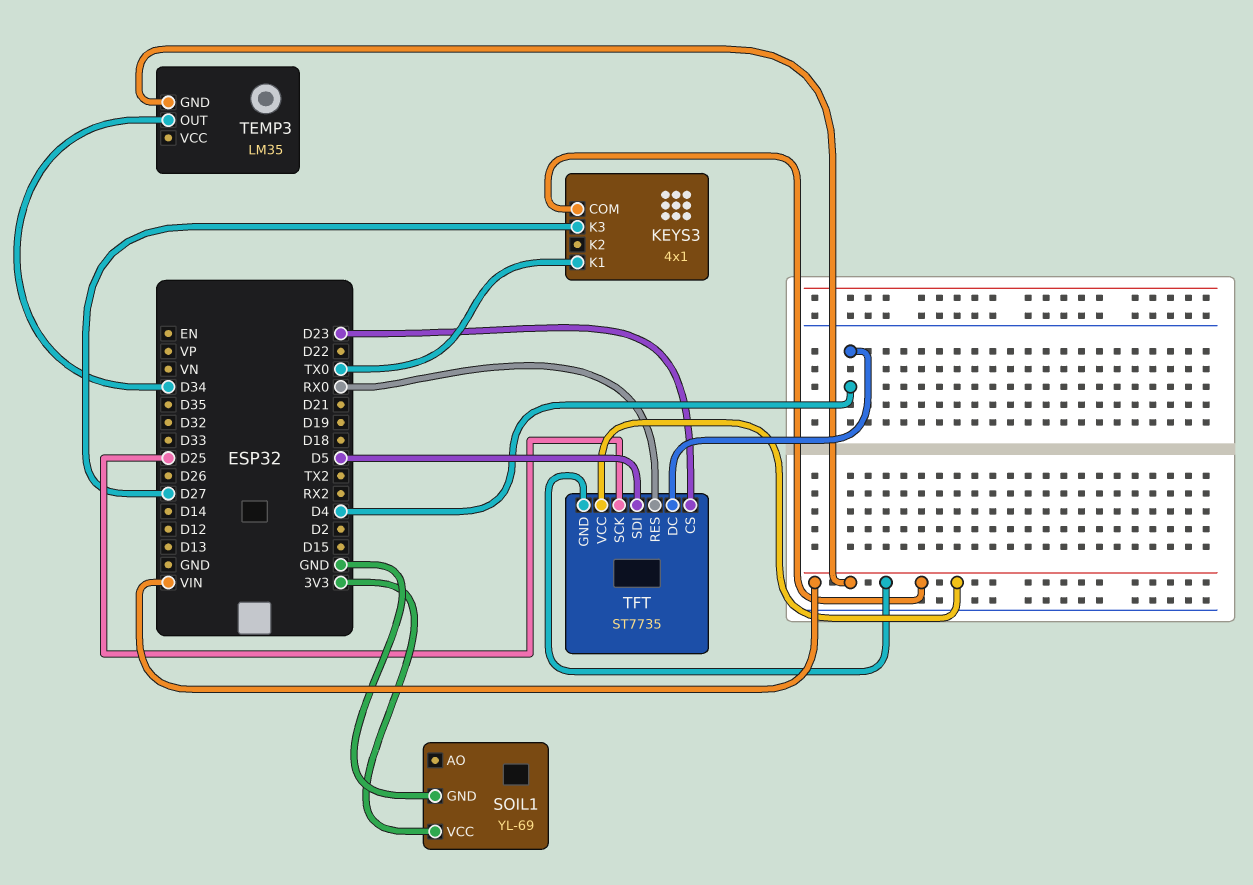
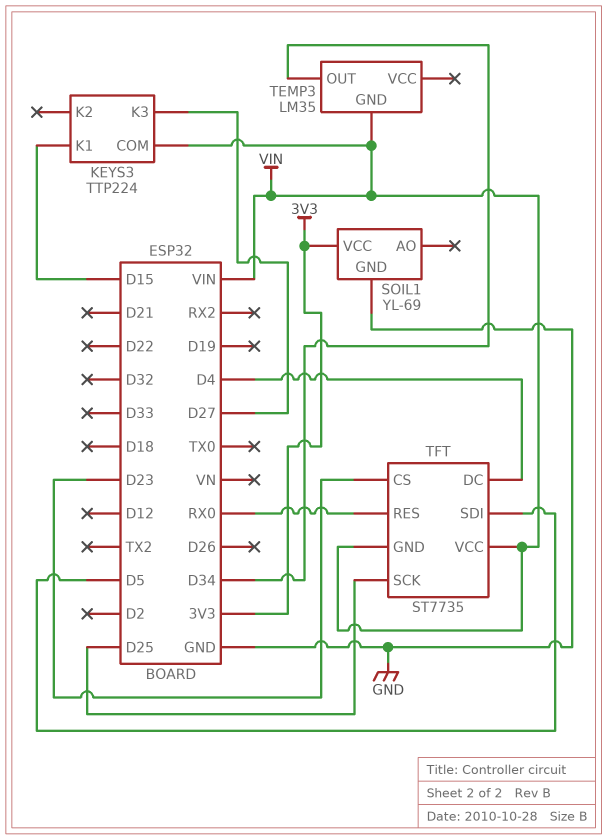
KEYS3: 4x1 -> TTP224
KEYS3 pin K1: TX0 -> D15

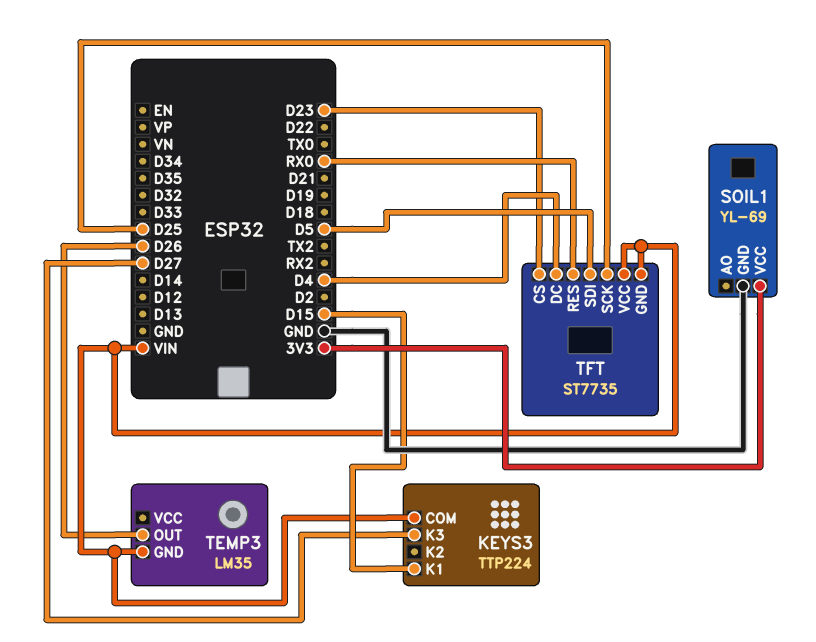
TEMP3 pin OUT: D34 -> D26

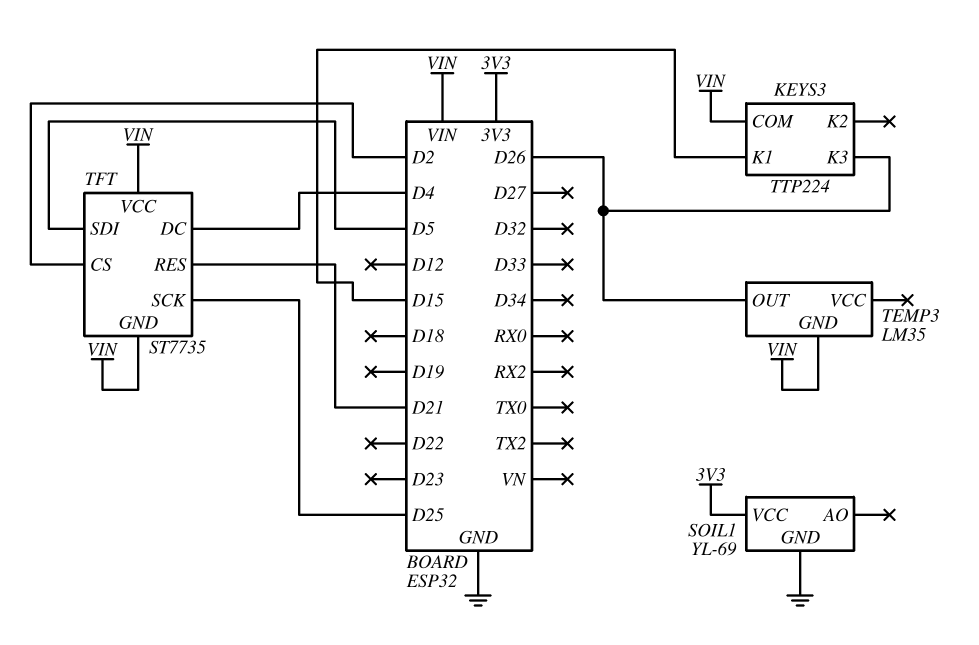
KEYS3 pin K3: D27 -> D26
TFT pin CS: D23 -> D2
TFT pin RES: RX0 -> D21

